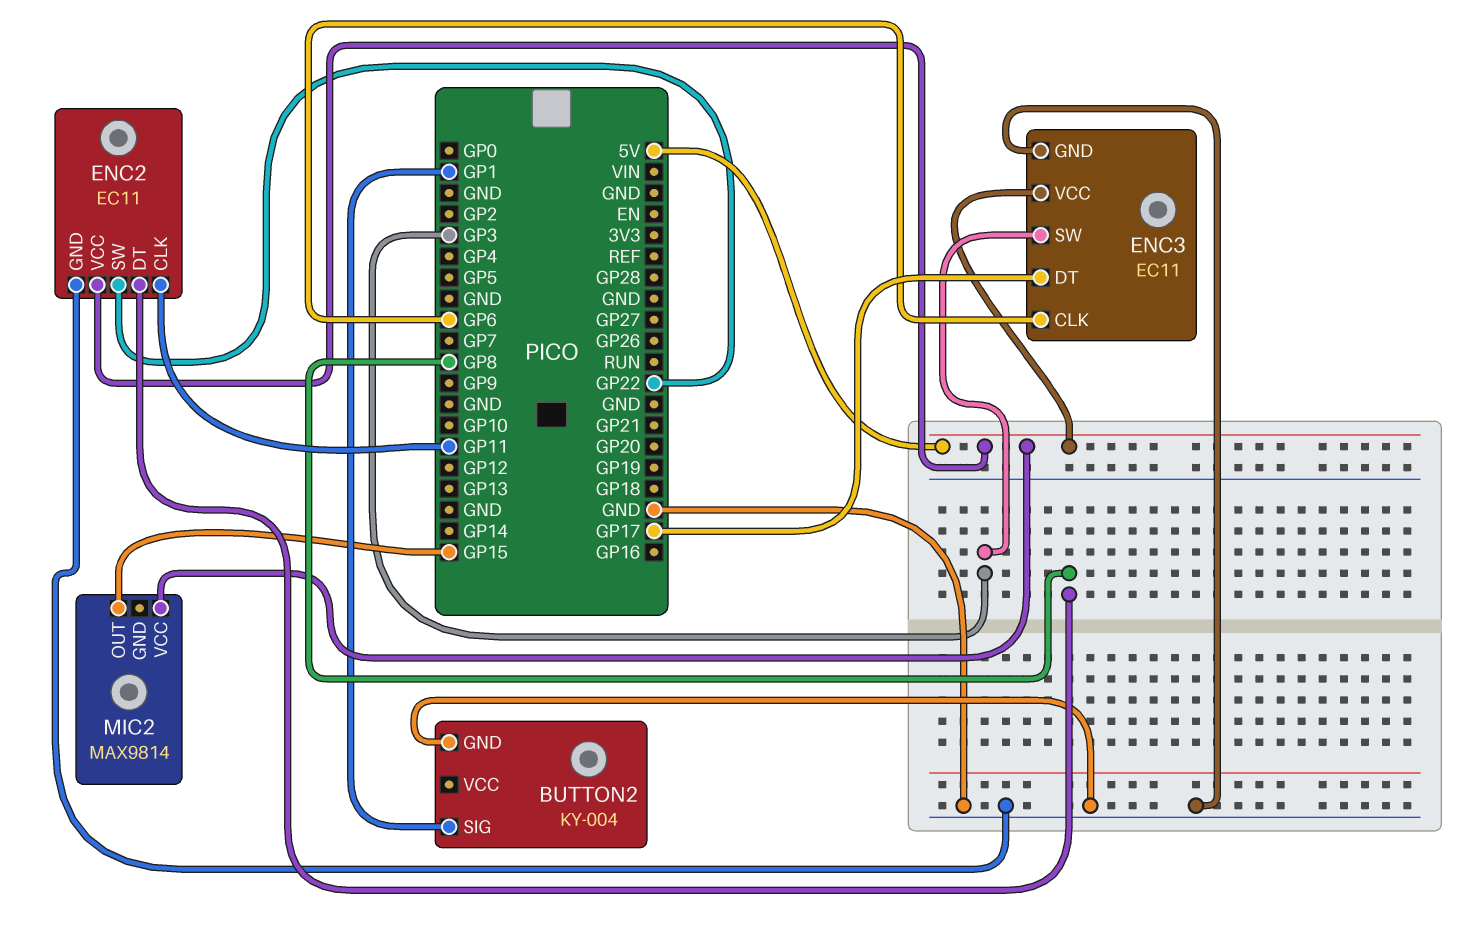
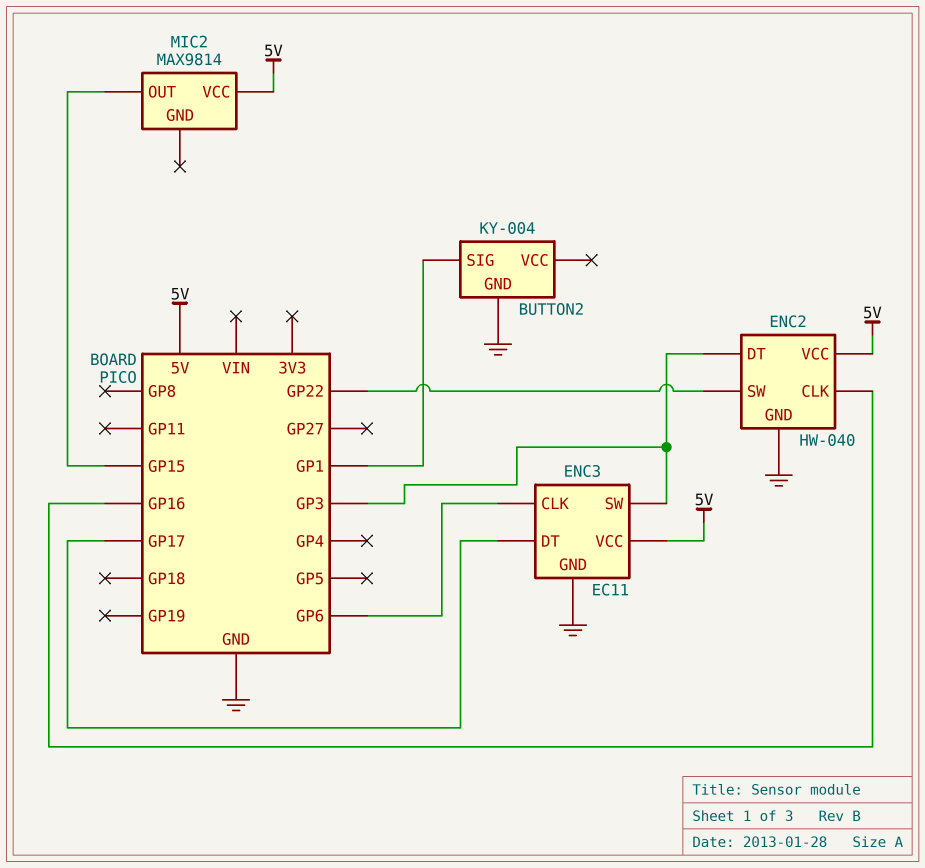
ENC2: EC11 -> HW-040
ENC2 pin CLK: GP11 -> GP16
ENC2 pin DT: GP8 -> GP3

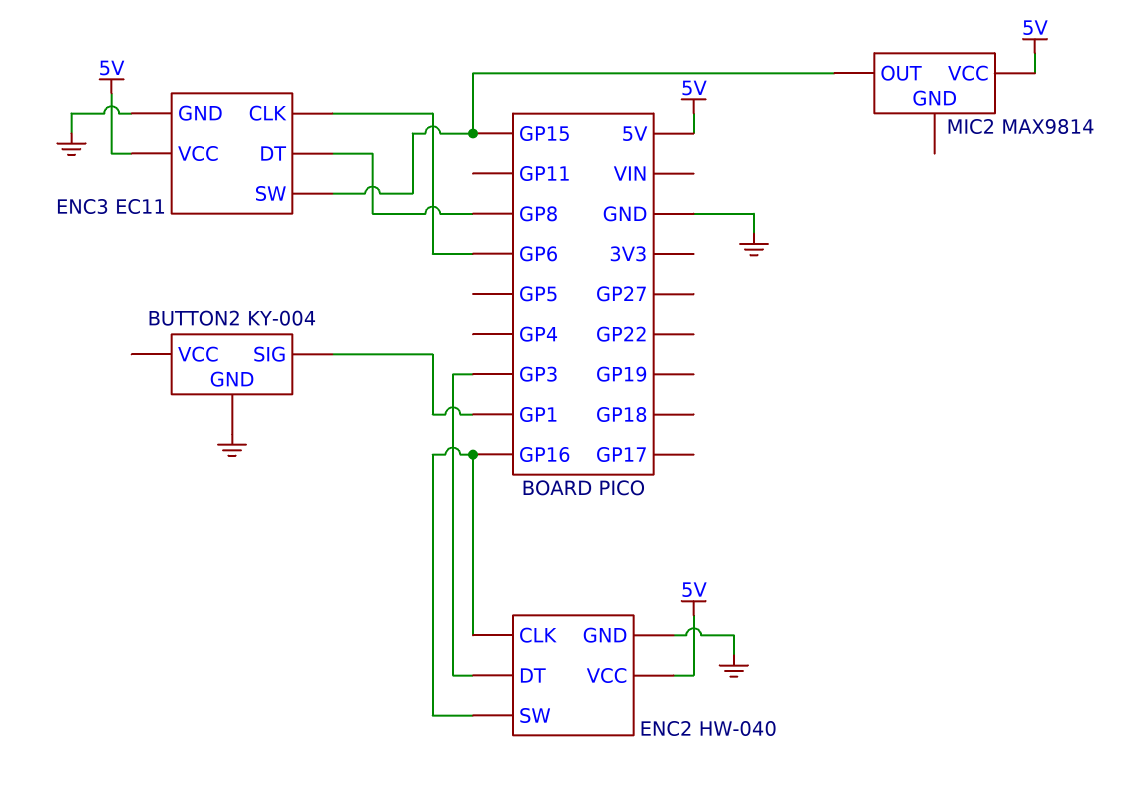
ENC2 pin SW: GP22 -> GP16
ENC3 pin DT: GP17 -> GP8
ENC3 pin SW: GP3 -> GP15

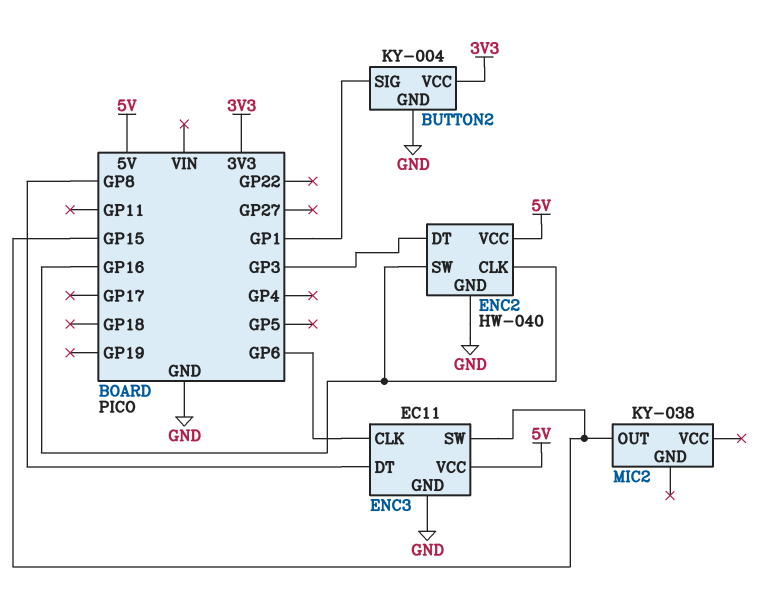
BUTTON2 pin VCC: none -> 3V3
MIC2: MAX9814 -> KY-038
MIC2 pin VCC: 5V -> none

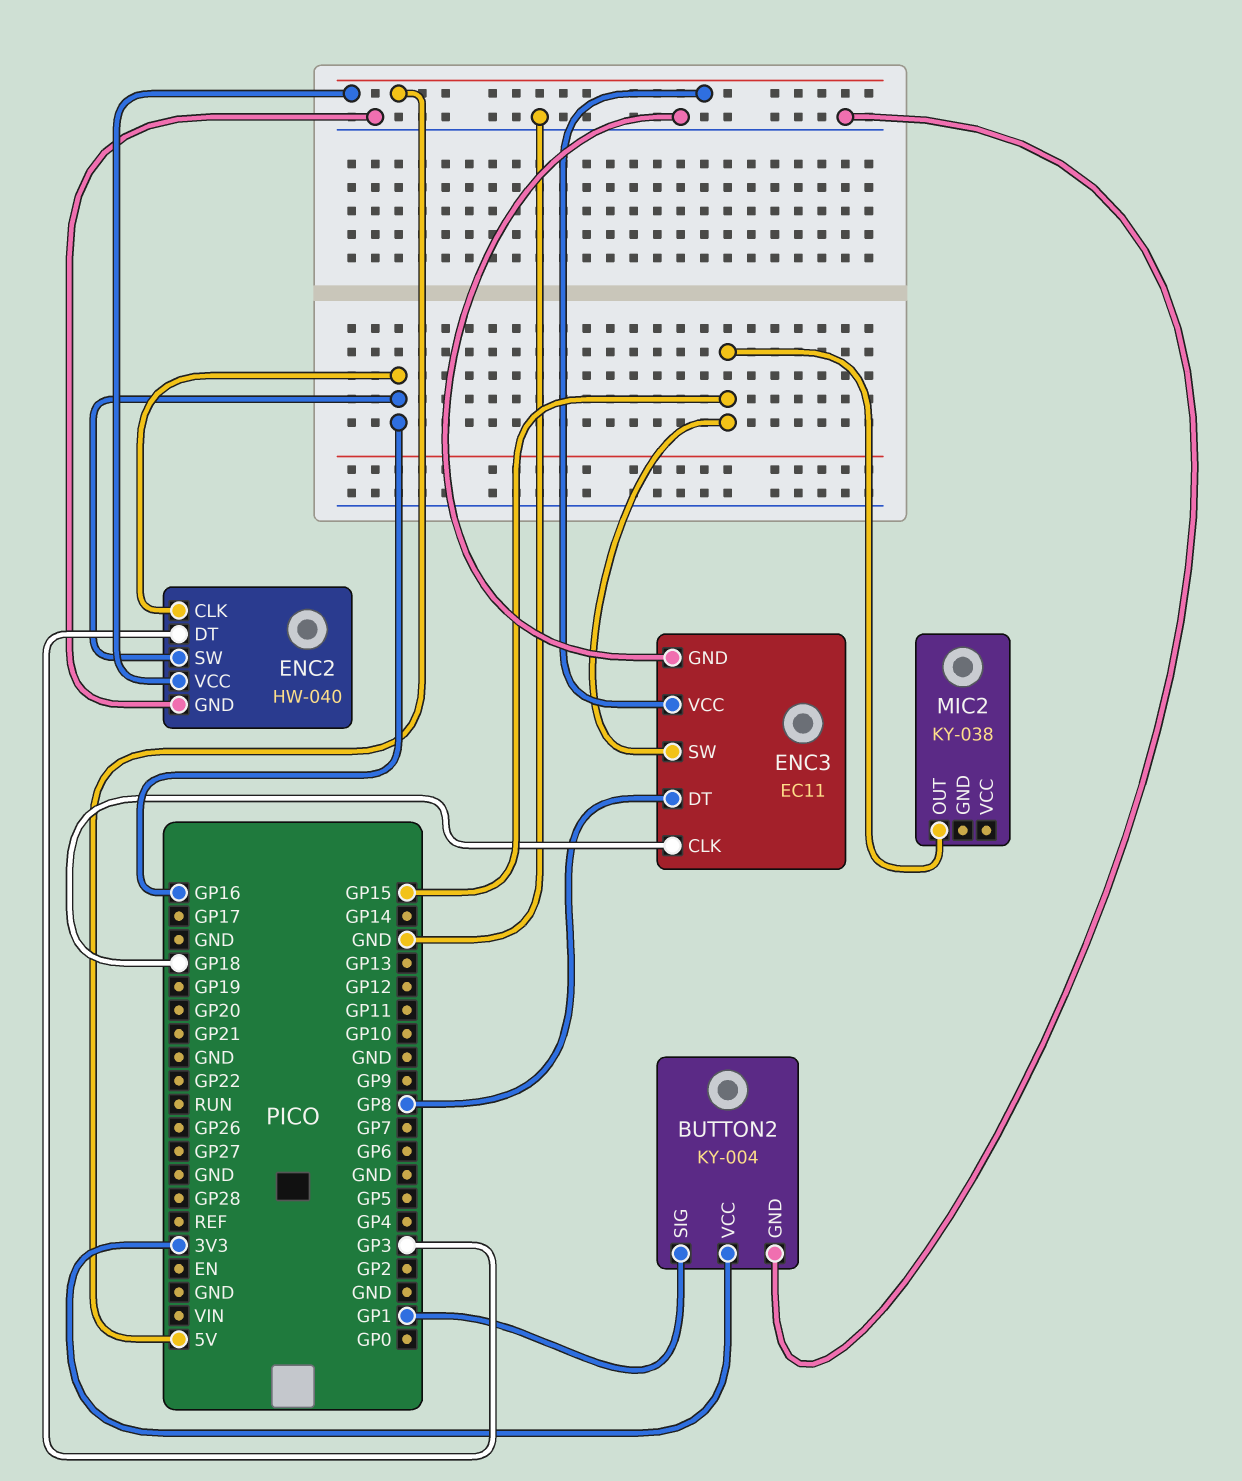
ENC3 pin CLK: GP6 -> GP18

